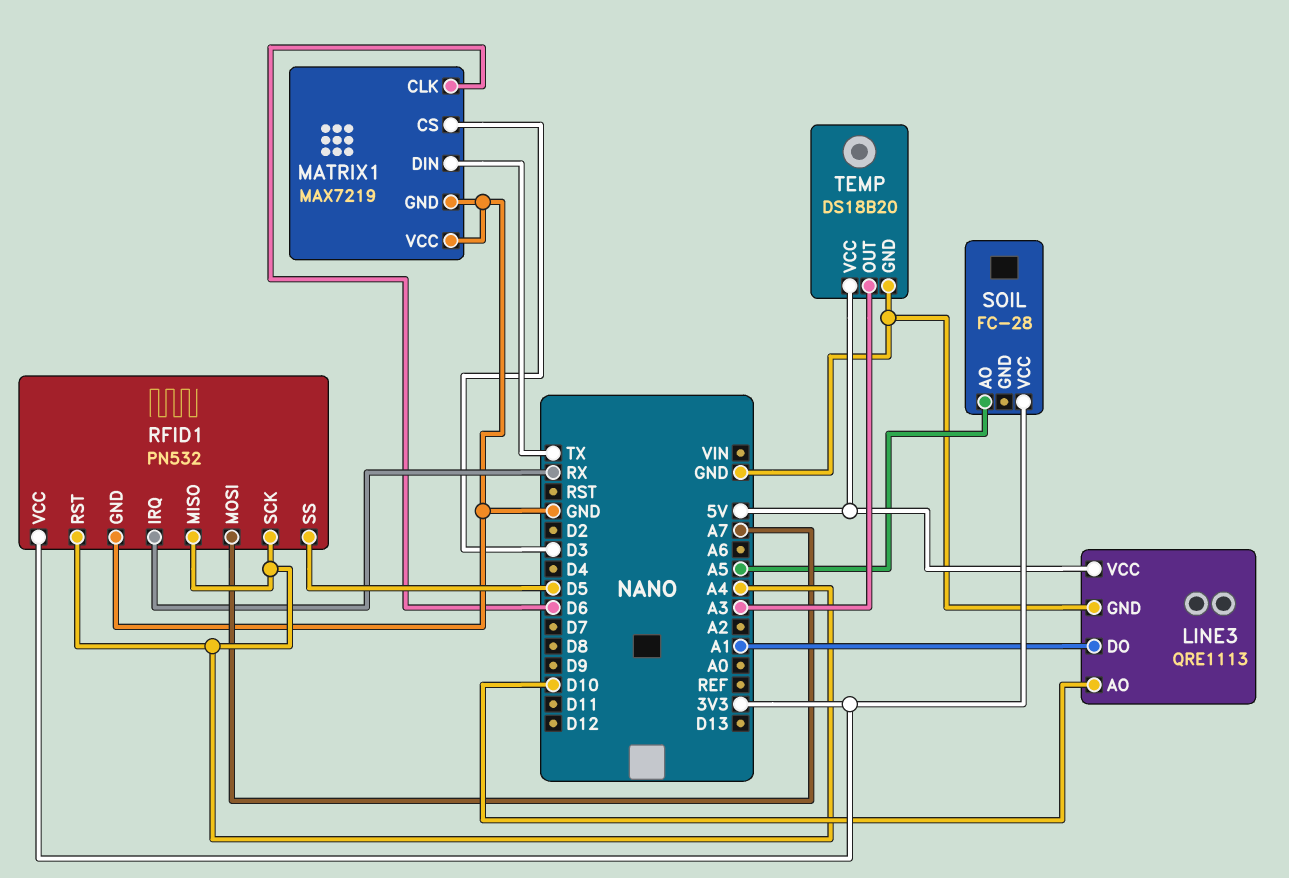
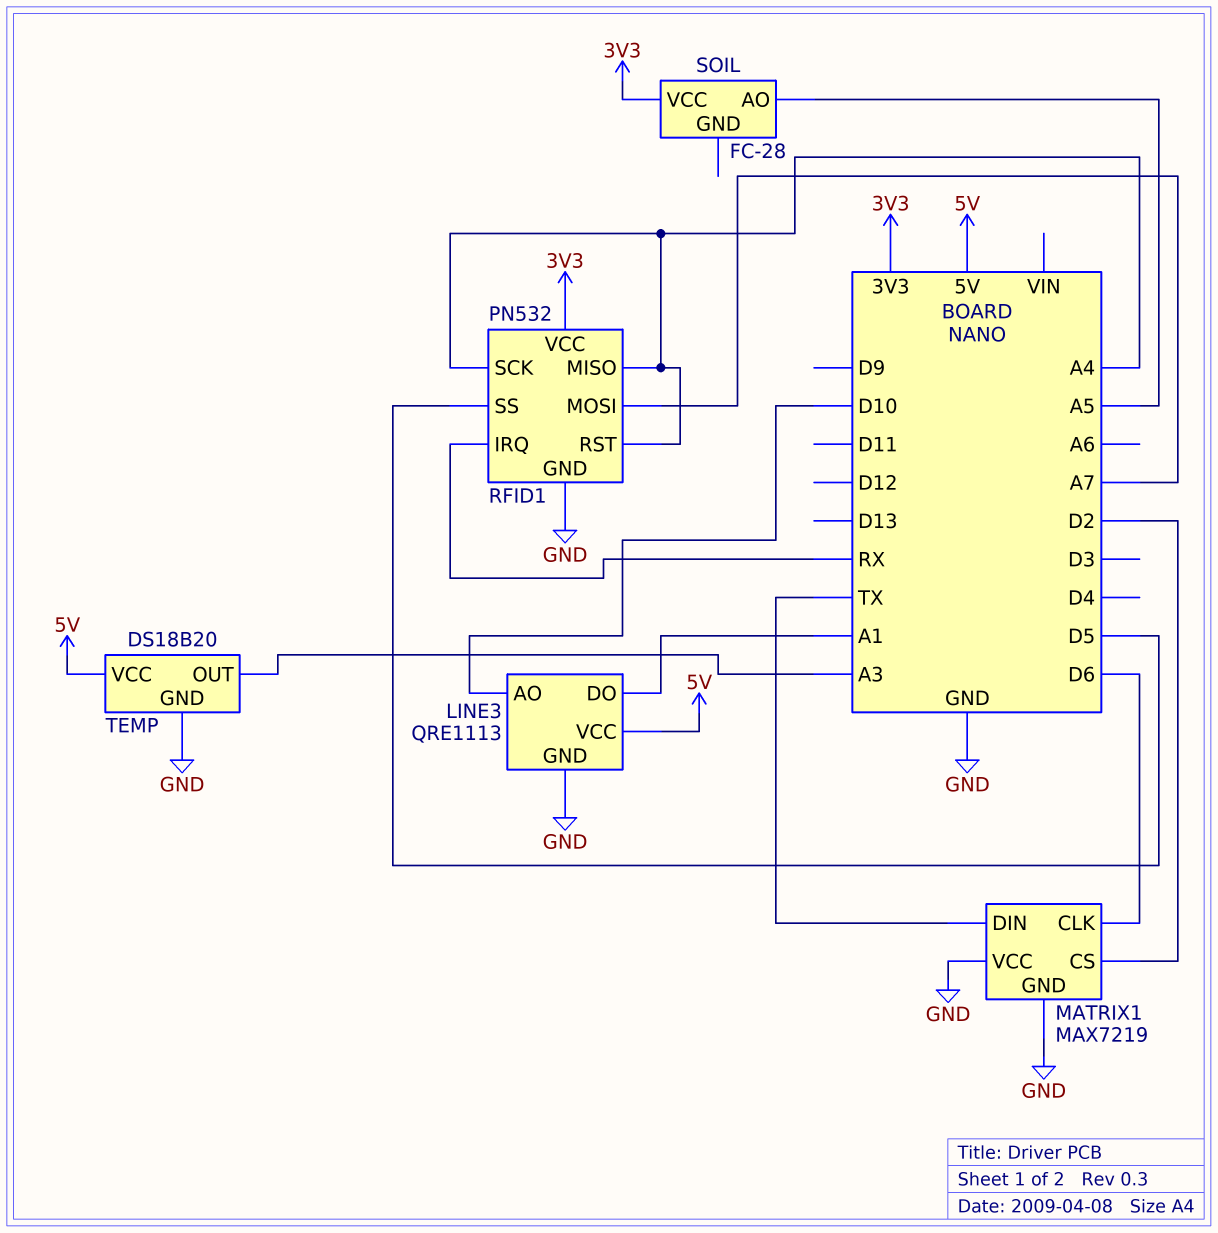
MATRIX1 pin CS: D3 -> D2

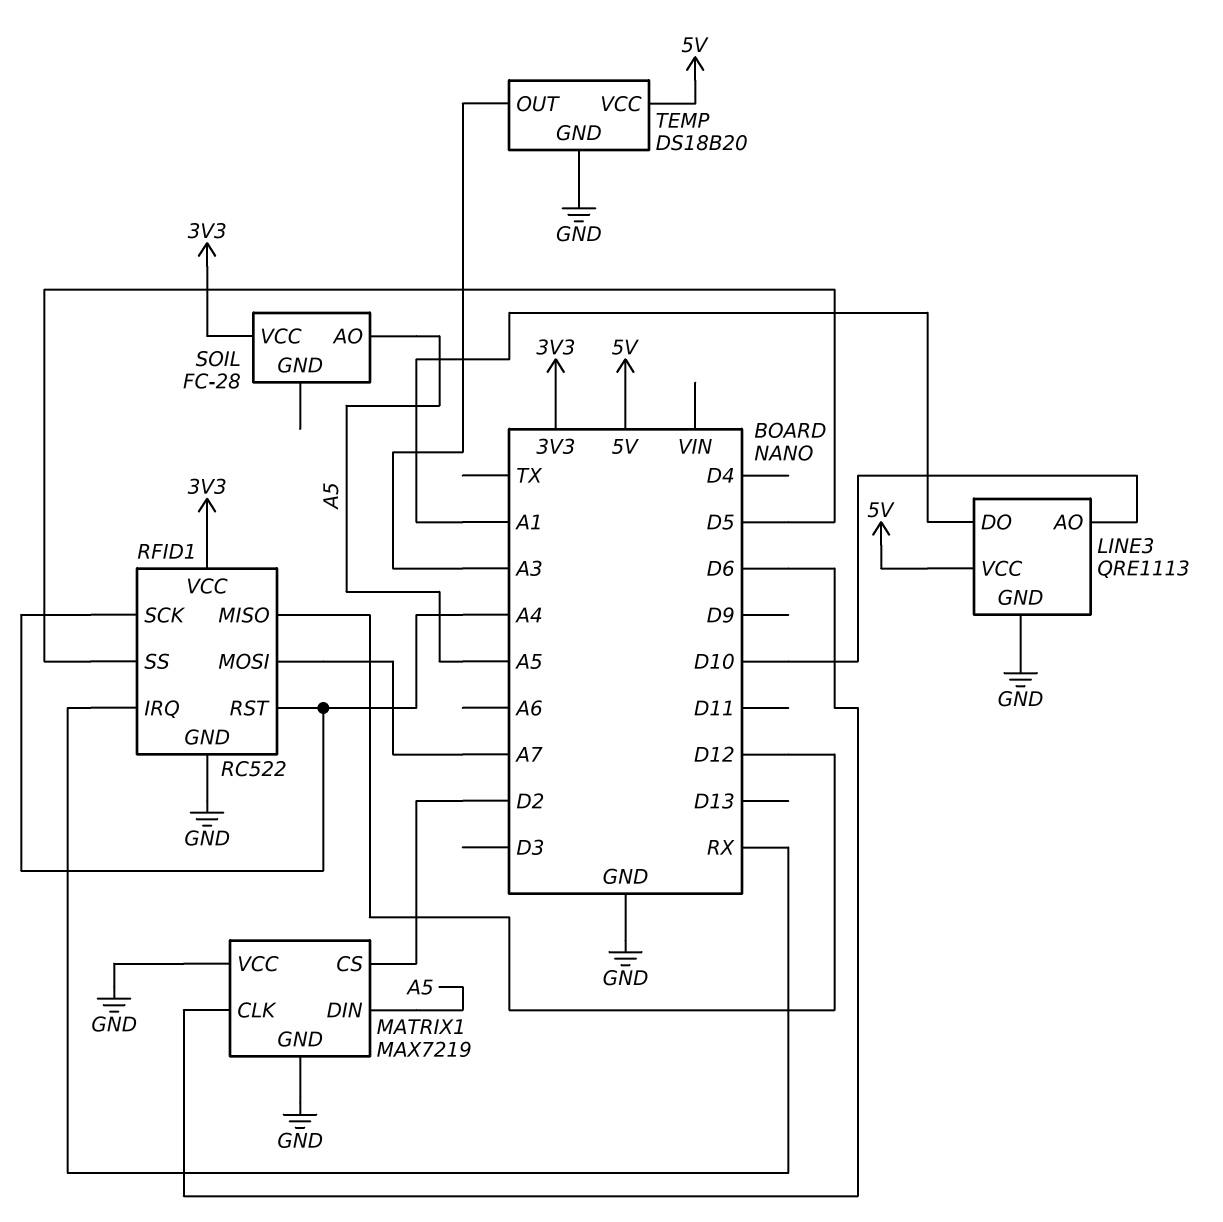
MATRIX1 pin DIN: TX -> A5
RFID1: PN532 -> RC522
RFID1 pin MISO: A4 -> D12

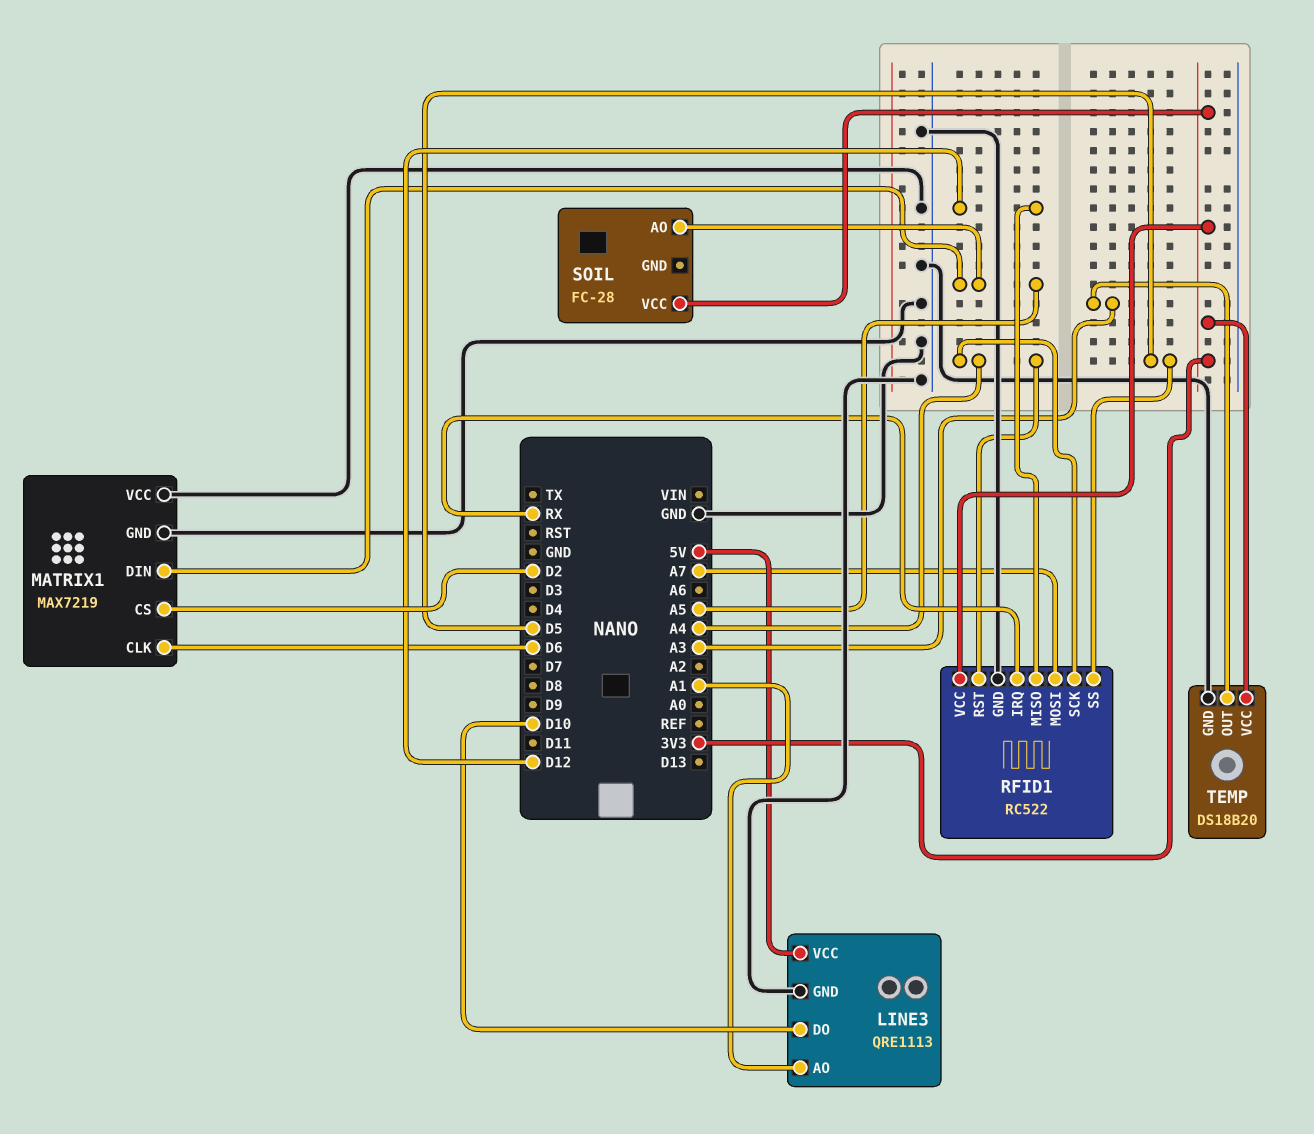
LINE3 pin AO: D10 -> A1
LINE3 pin DO: A1 -> D10
TEMP pin VCC: 5V -> 3V3

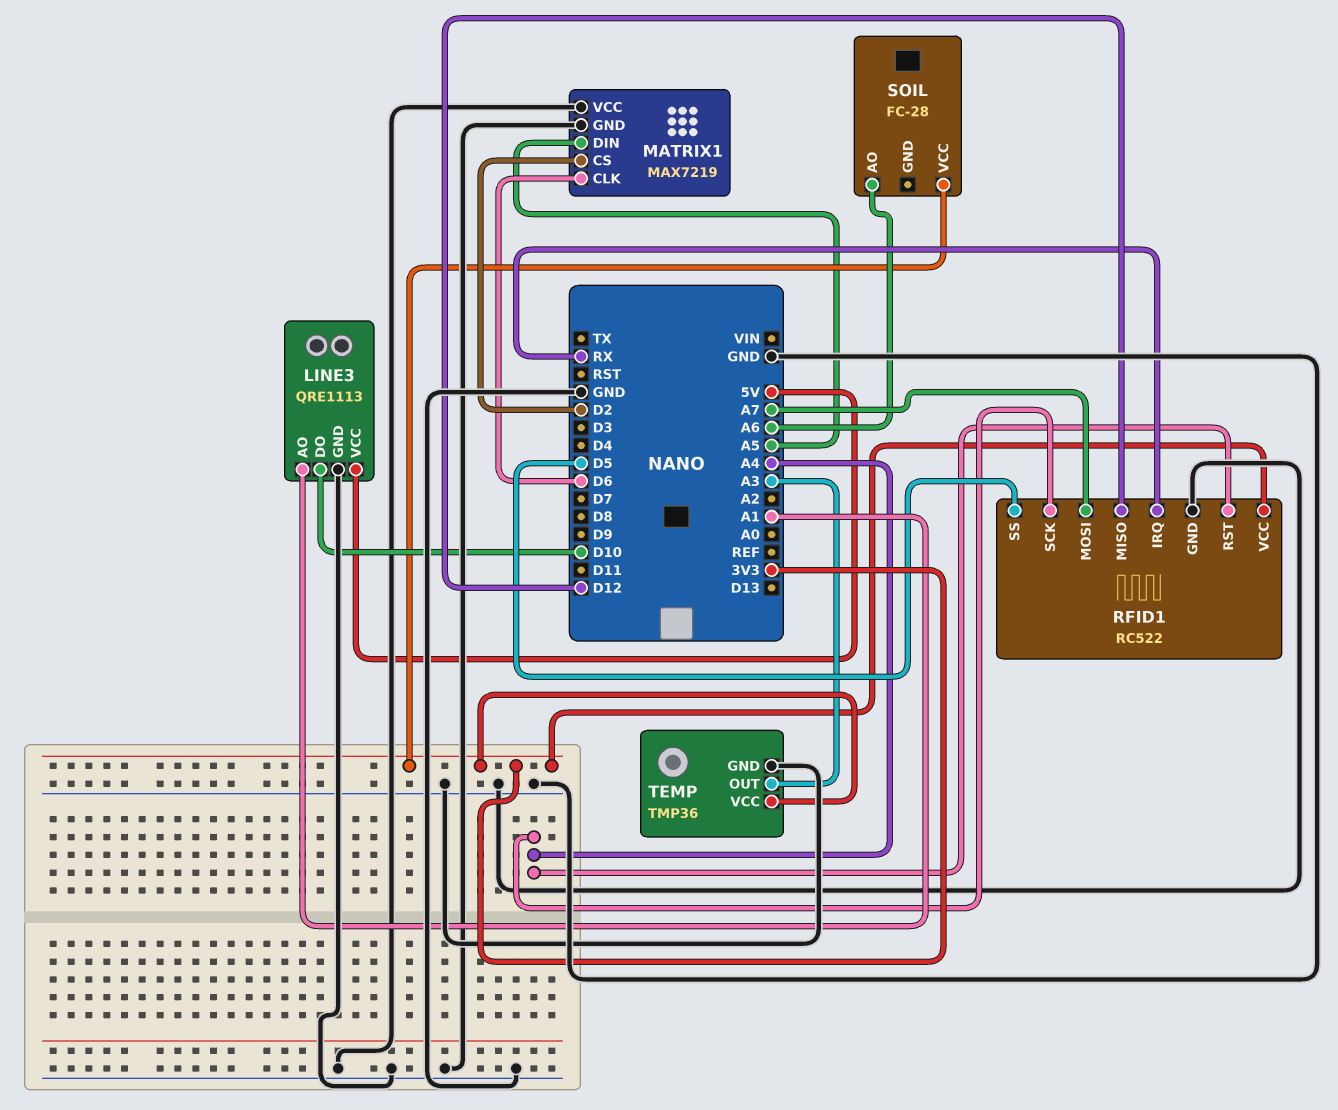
SOIL pin AO: A5 -> A6
TEMP: DS18B20 -> TMP36

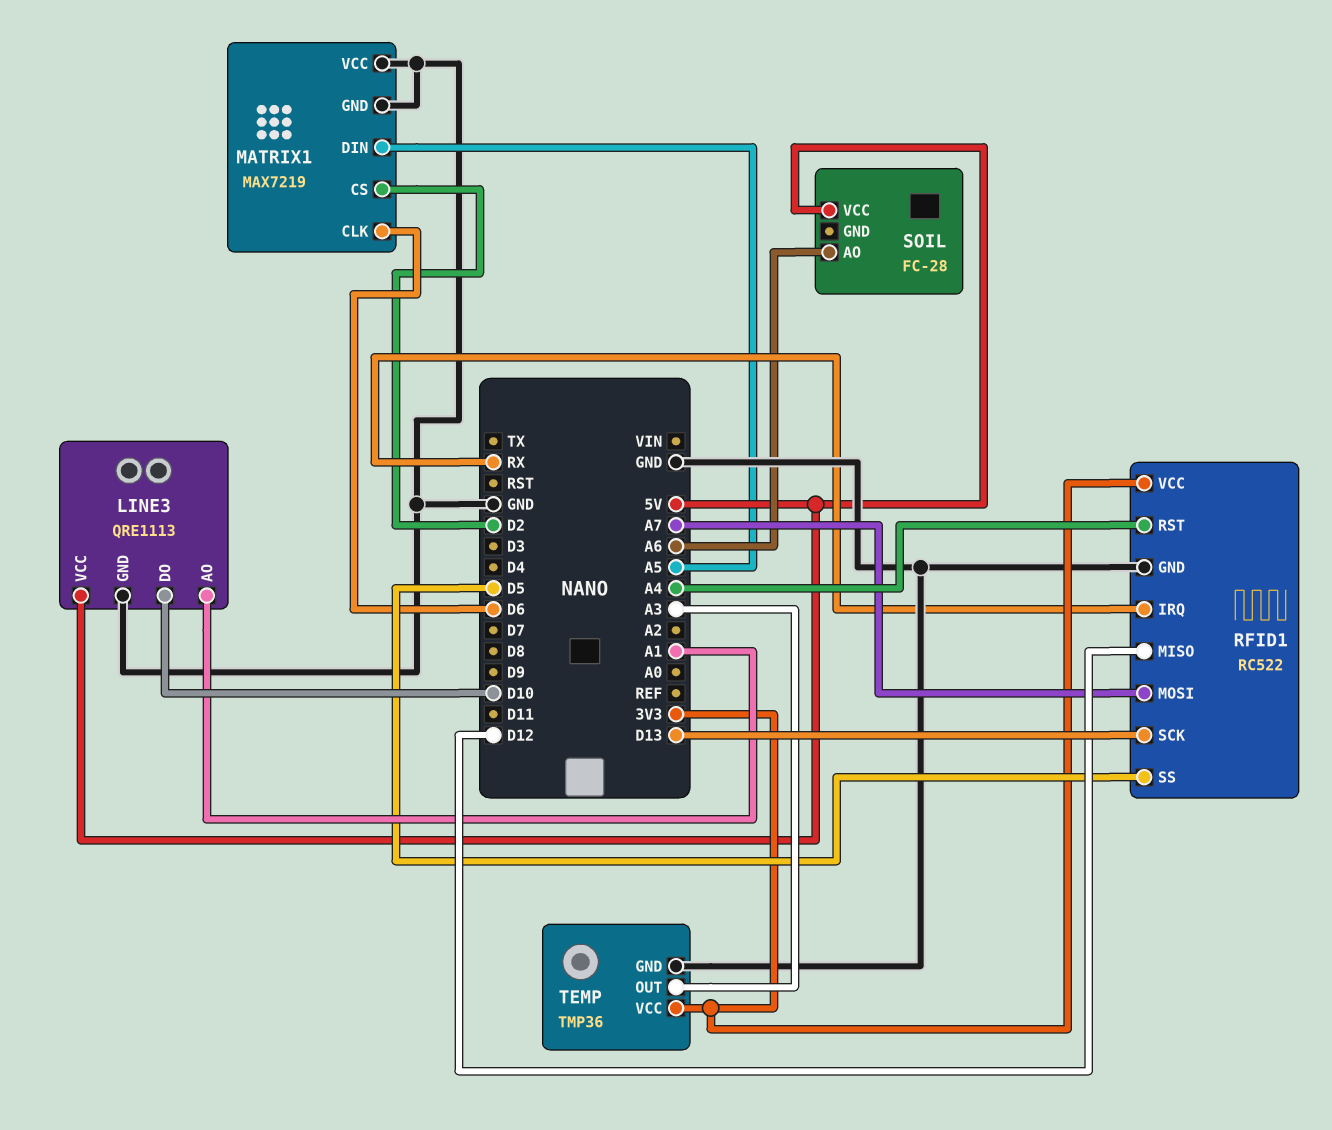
RFID1 pin SCK: A4 -> D13
SOIL pin VCC: 3V3 -> 5V

